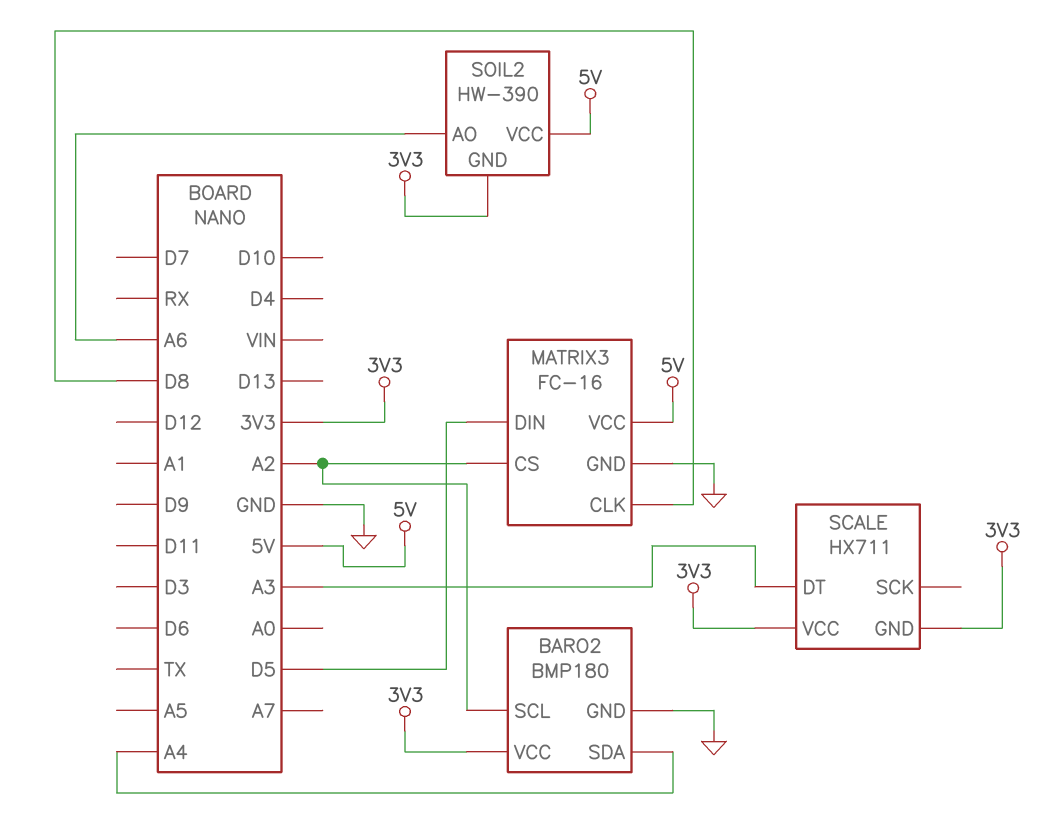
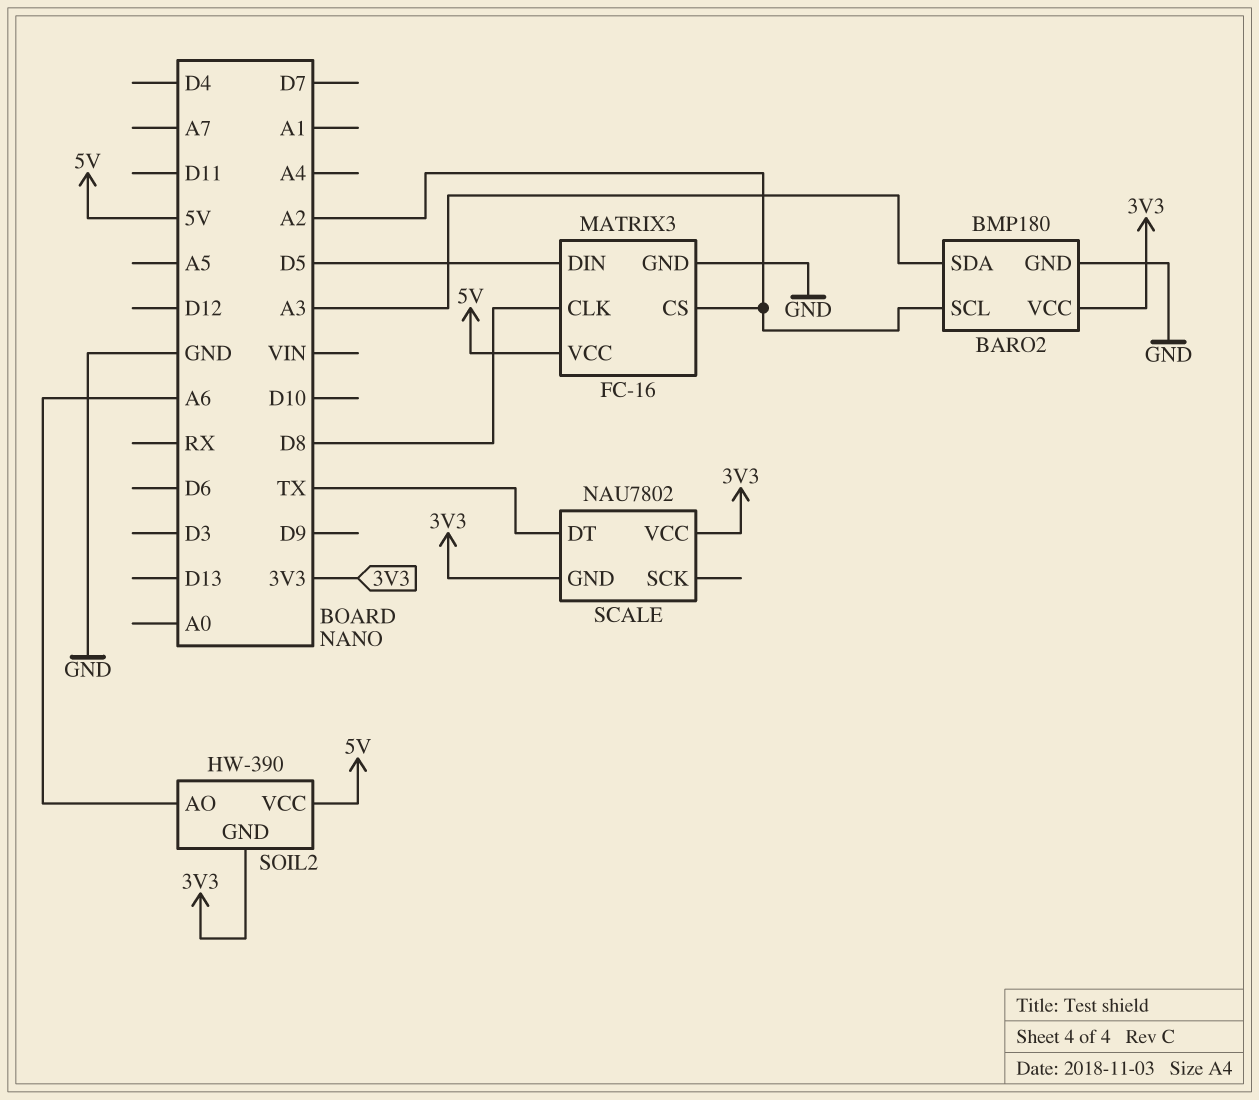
BARO2 pin SDA: A4 -> A3
SCALE: HX711 -> NAU7802
SCALE pin DT: A3 -> TX

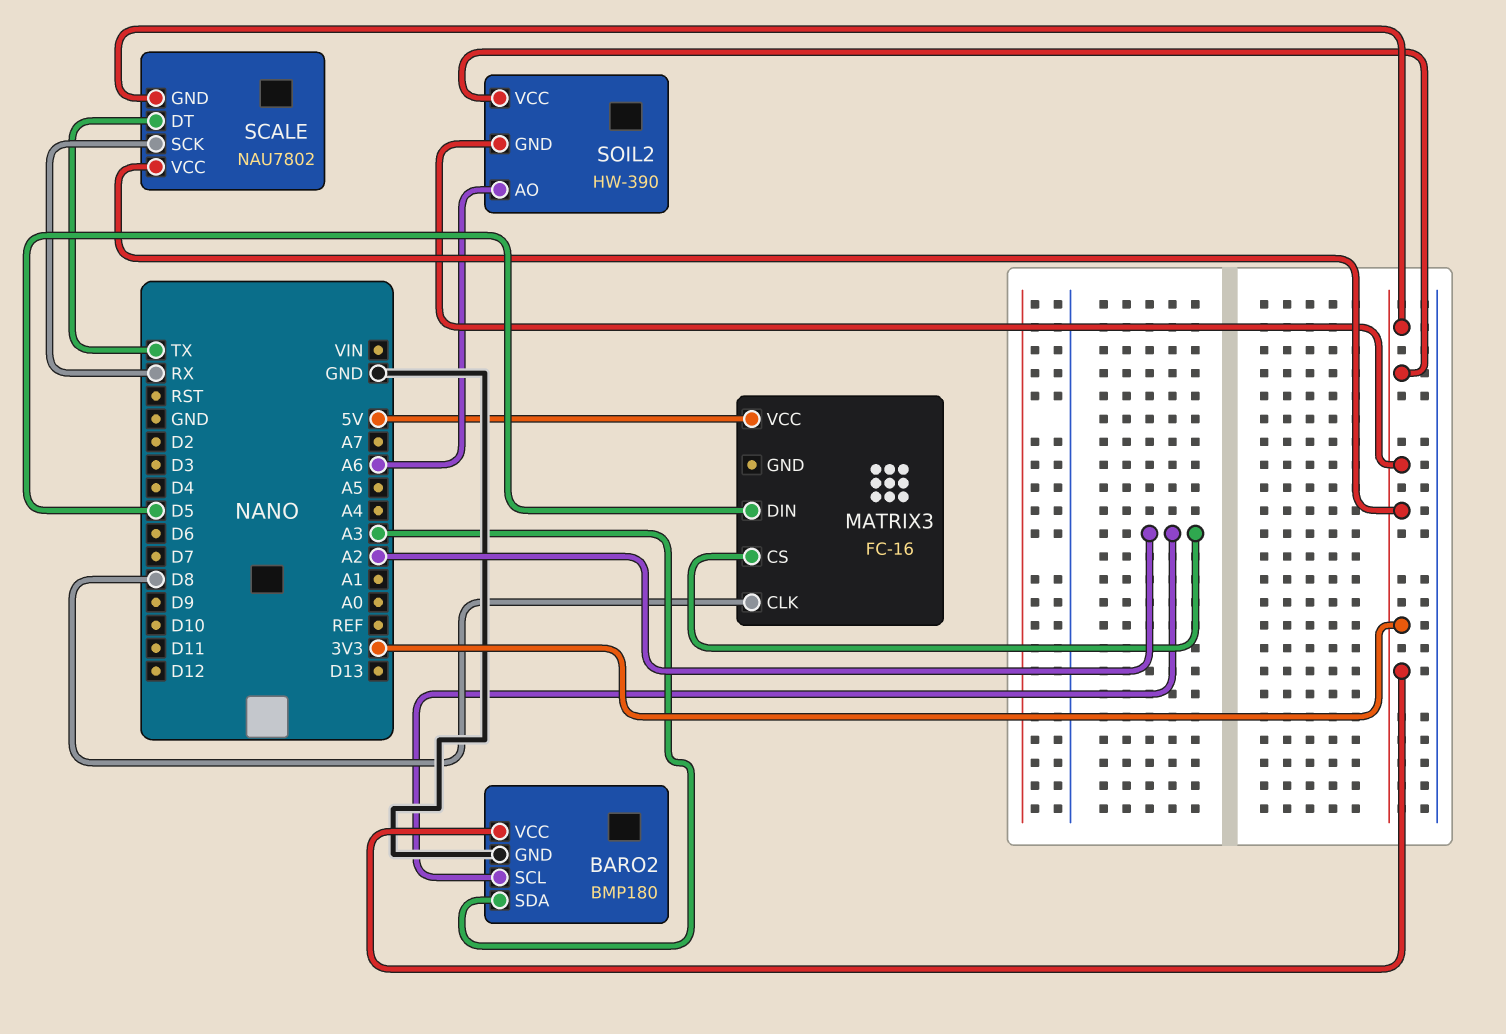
MATRIX3 pin GND: GND -> none
SCALE pin SCK: none -> RX
SOIL2 pin VCC: 5V -> 3V3

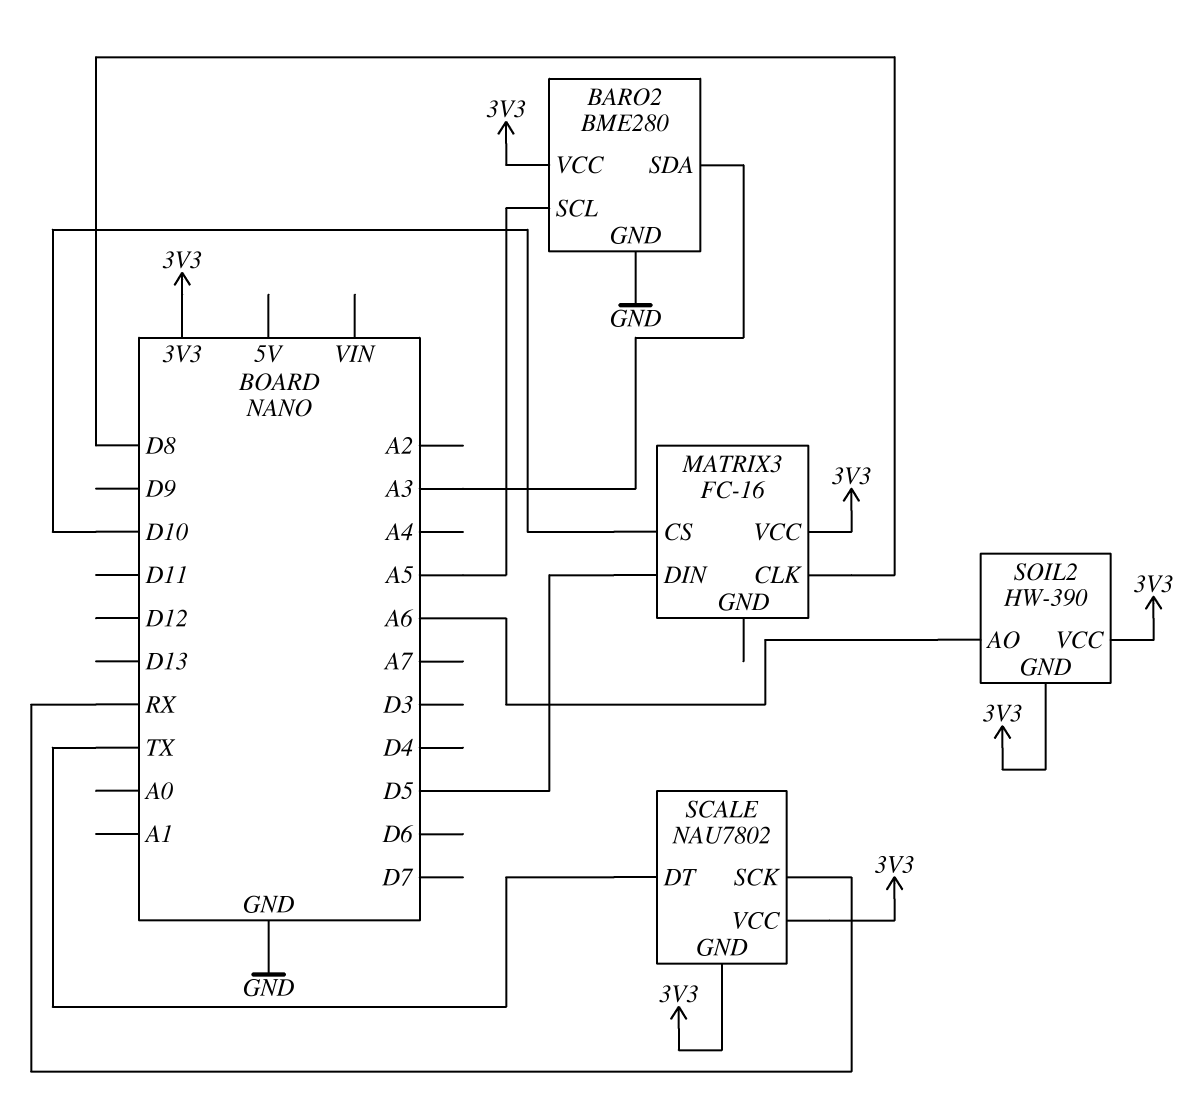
BARO2: BMP180 -> BME280
BARO2 pin SCL: A2 -> A5
MATRIX3 pin CS: A2 -> D10
MATRIX3 pin VCC: 5V -> 3V3

